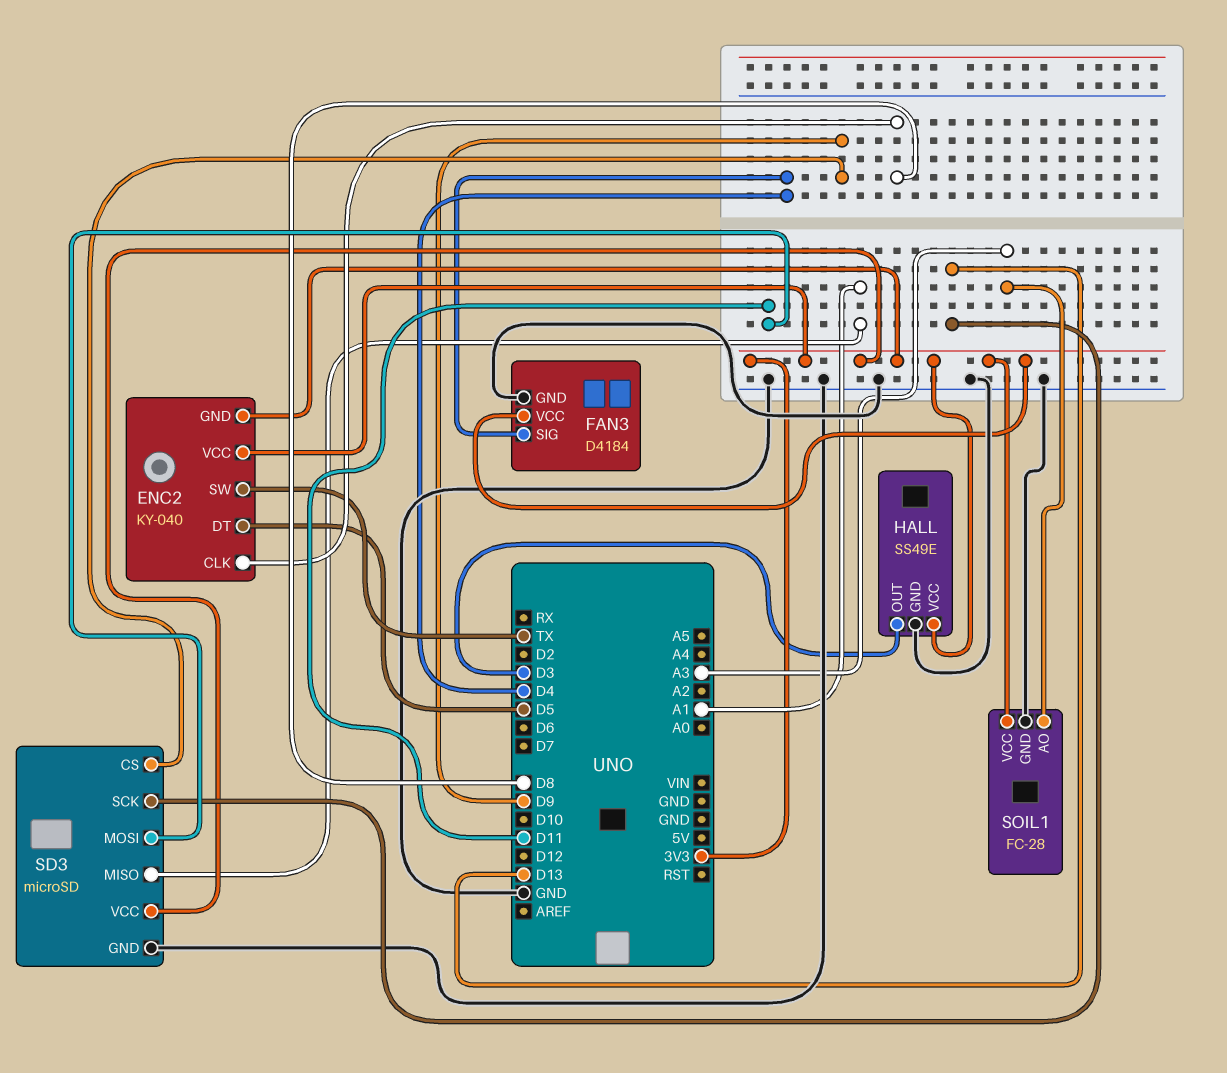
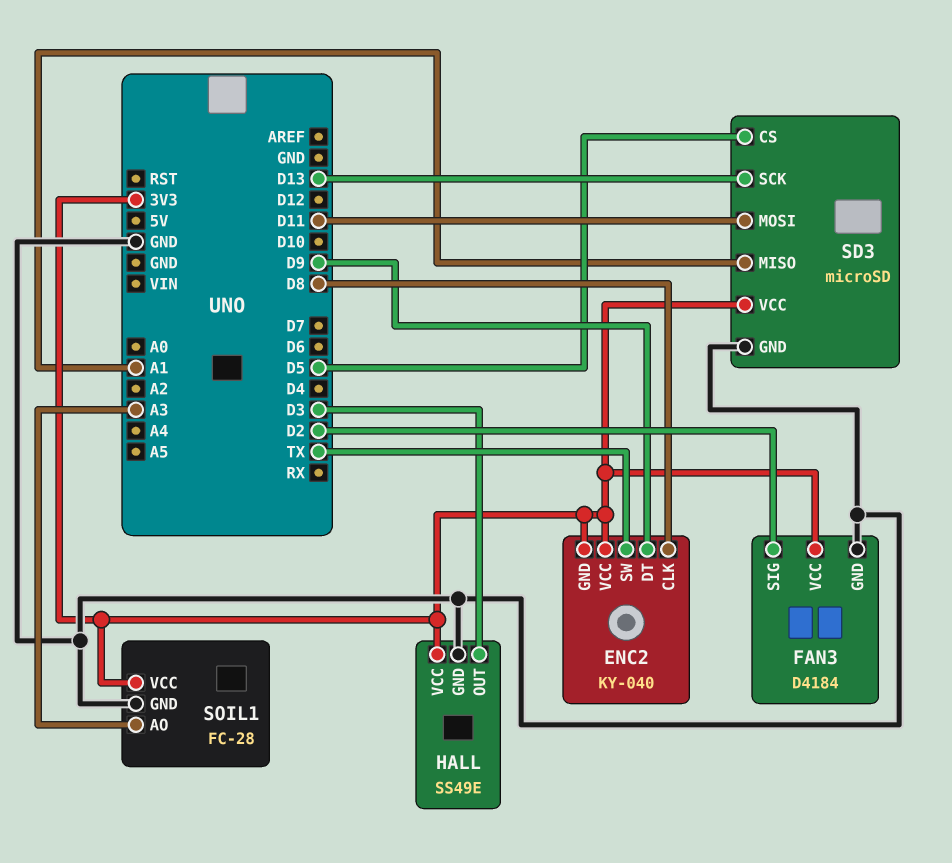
ENC2 pin DT: D5 -> D9
FAN3 pin SIG: D4 -> D2
SD3 pin CS: D9 -> D5

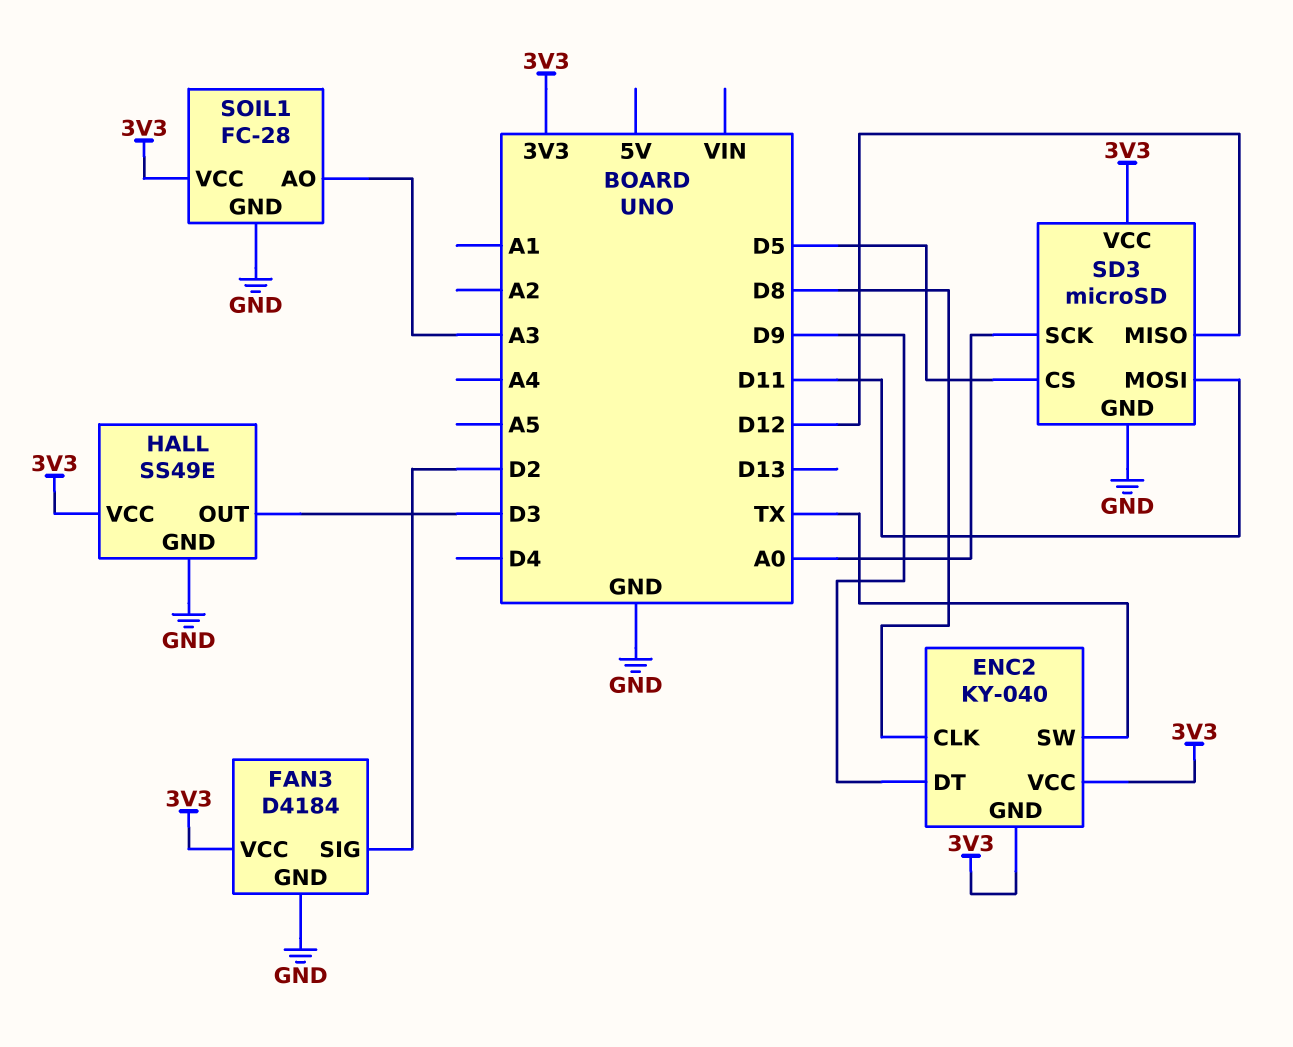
SD3 pin MISO: A1 -> D12
SD3 pin SCK: D13 -> A0

